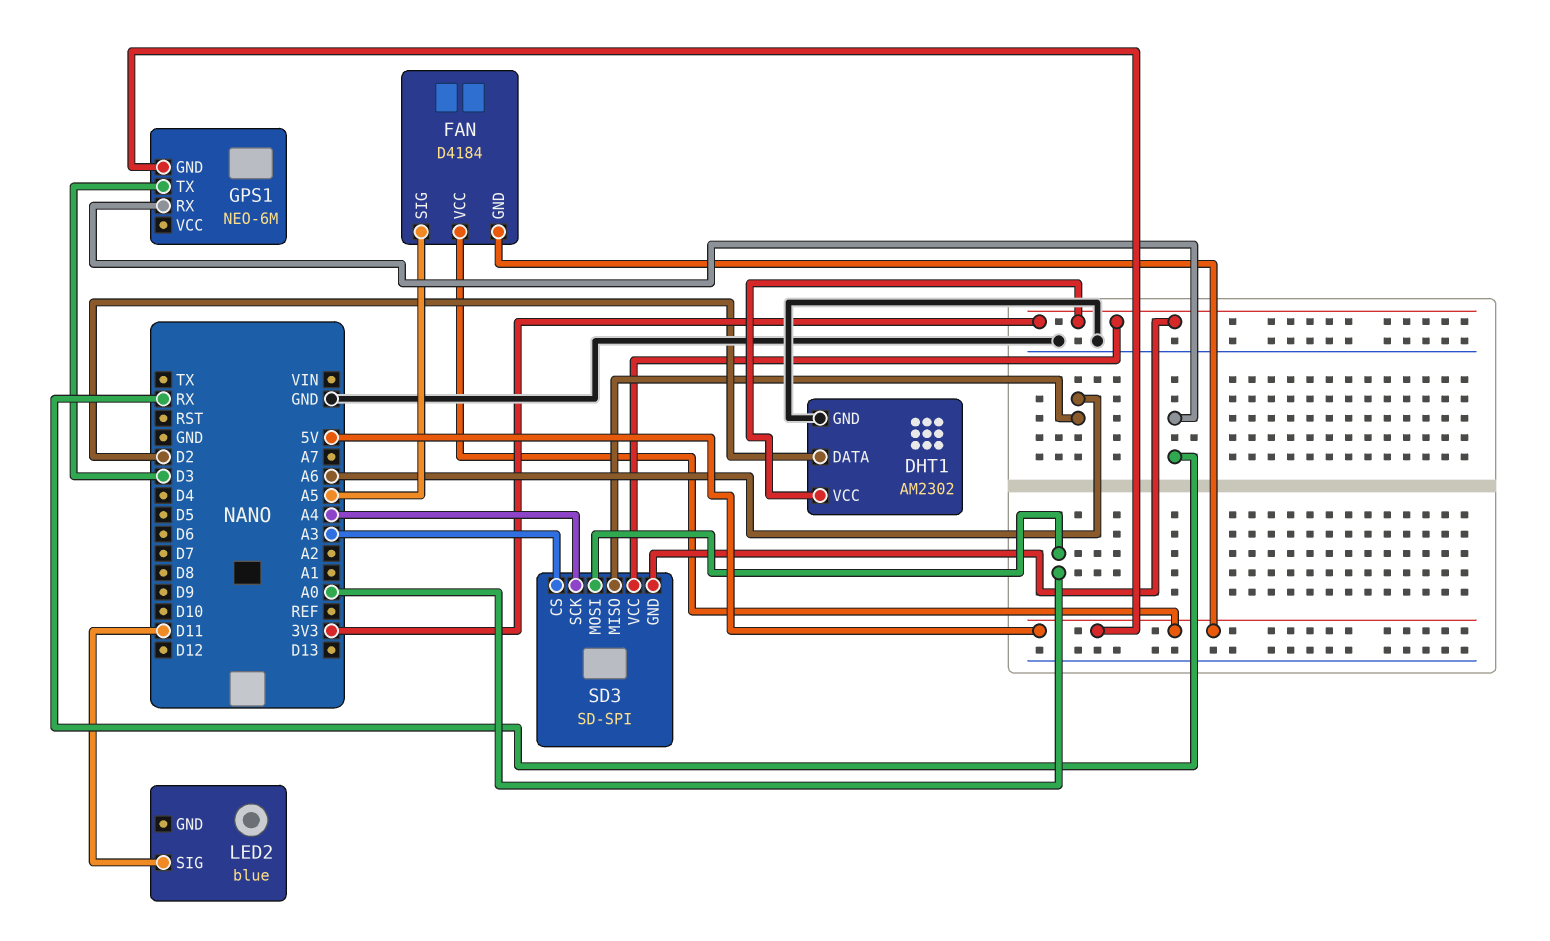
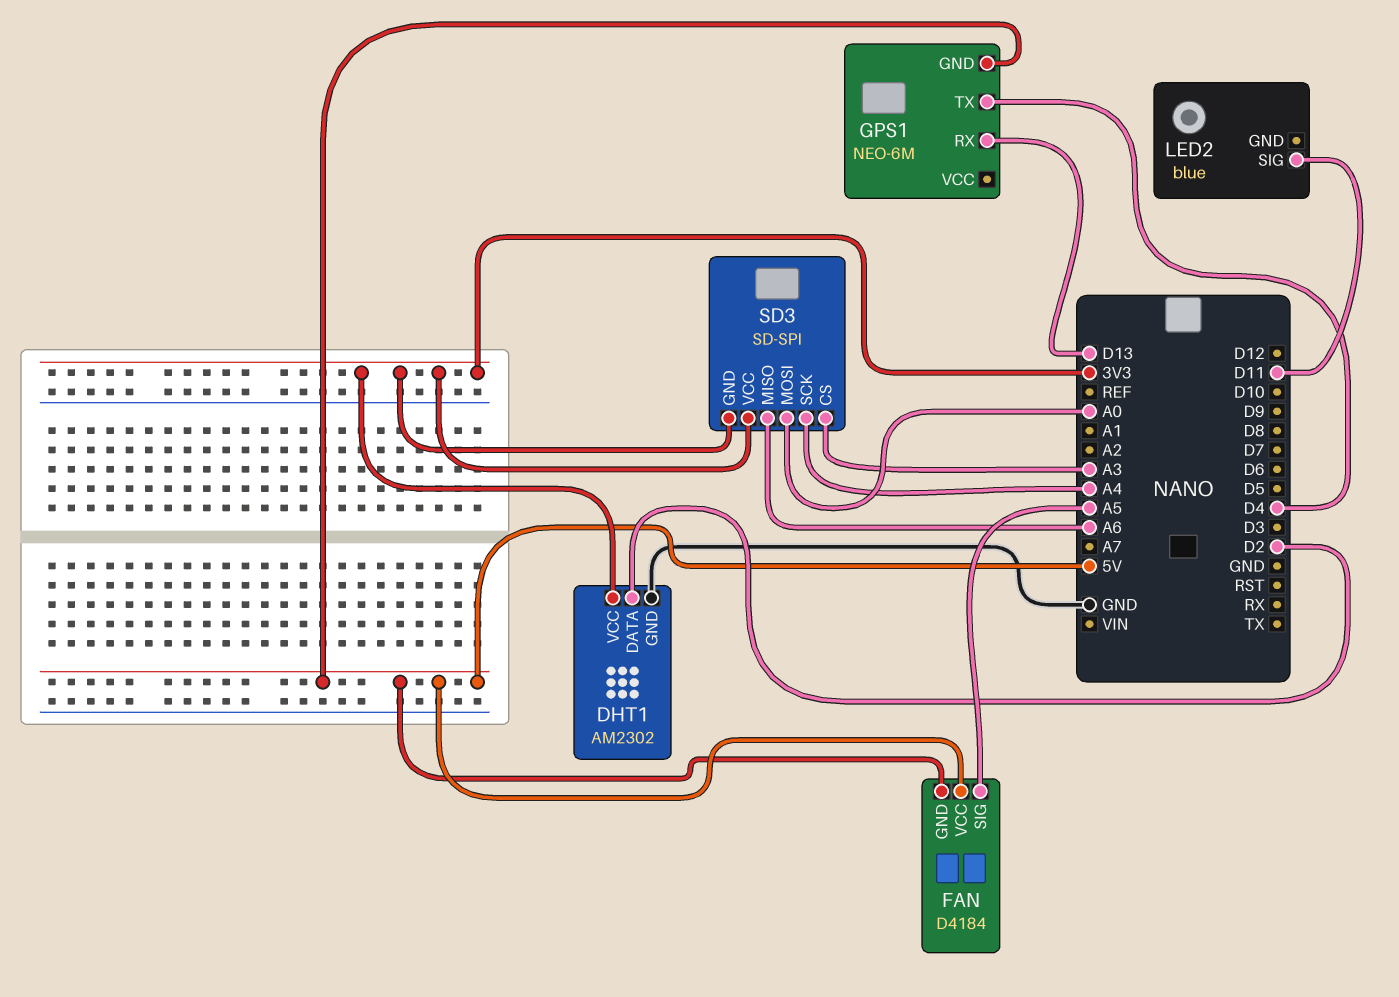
GPS1 pin RX: RX -> D13
GPS1 pin TX: D3 -> D4

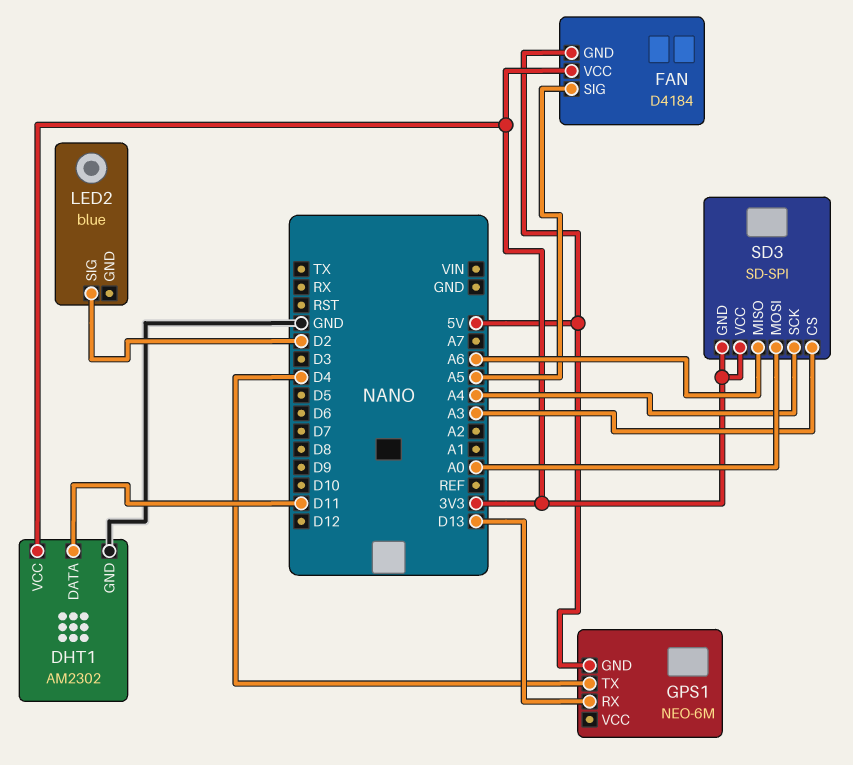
DHT1 pin DATA: D2 -> D11
FAN pin VCC: 5V -> 3V3
LED2 pin SIG: D11 -> D2

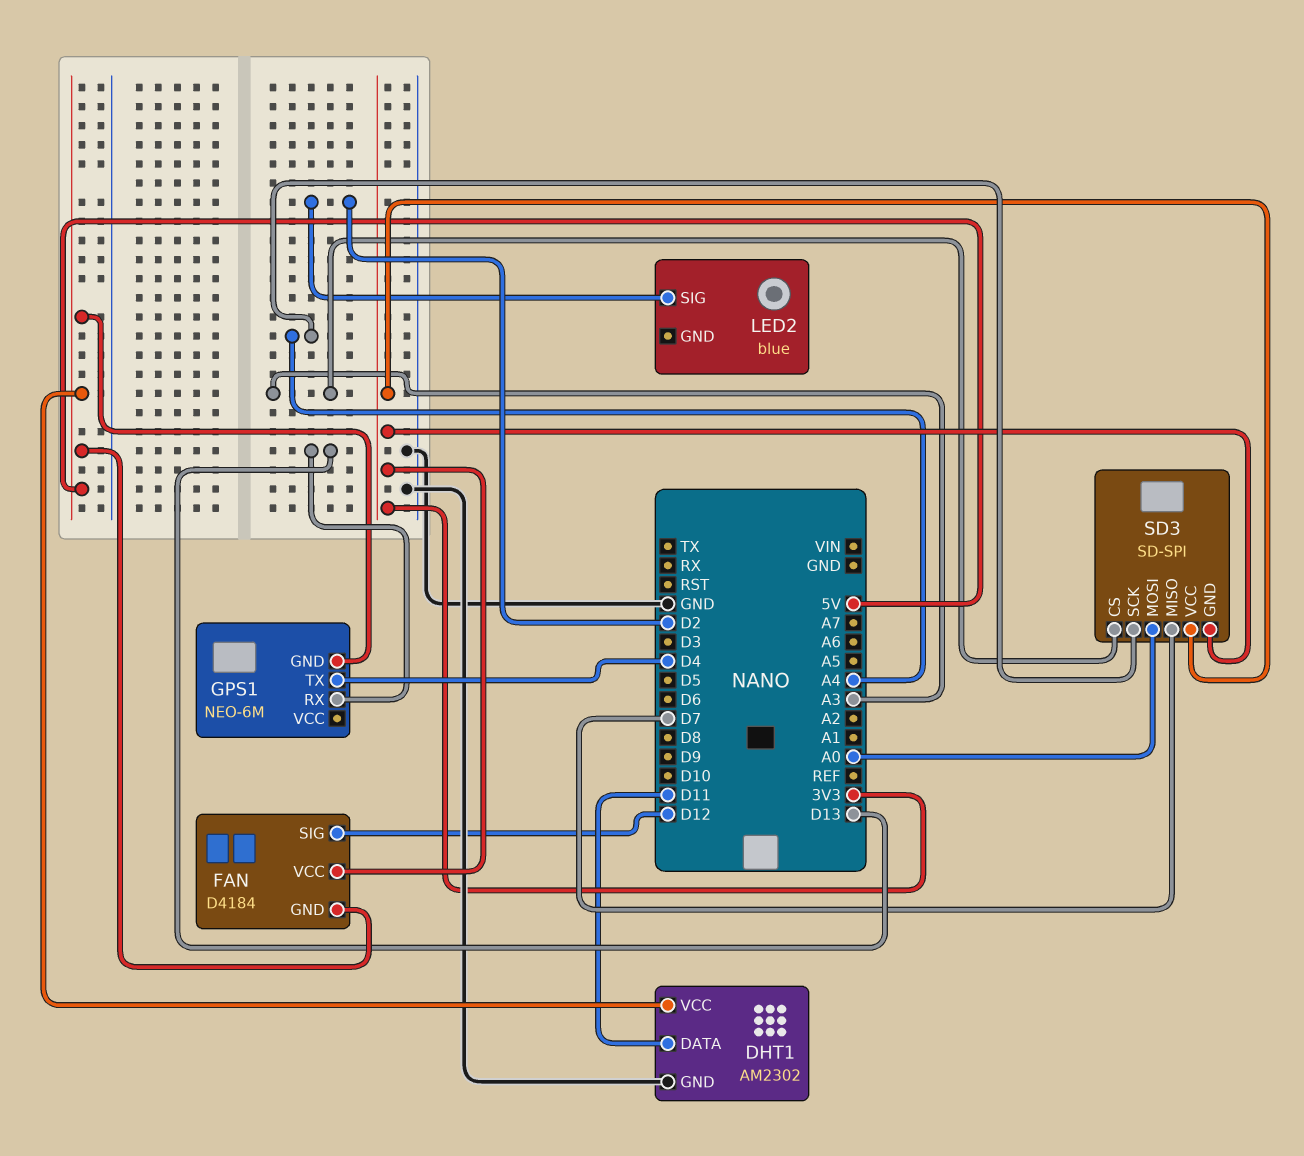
DHT1 pin VCC: 3V3 -> 5V
FAN pin SIG: A5 -> D12
SD3 pin MISO: A6 -> D7

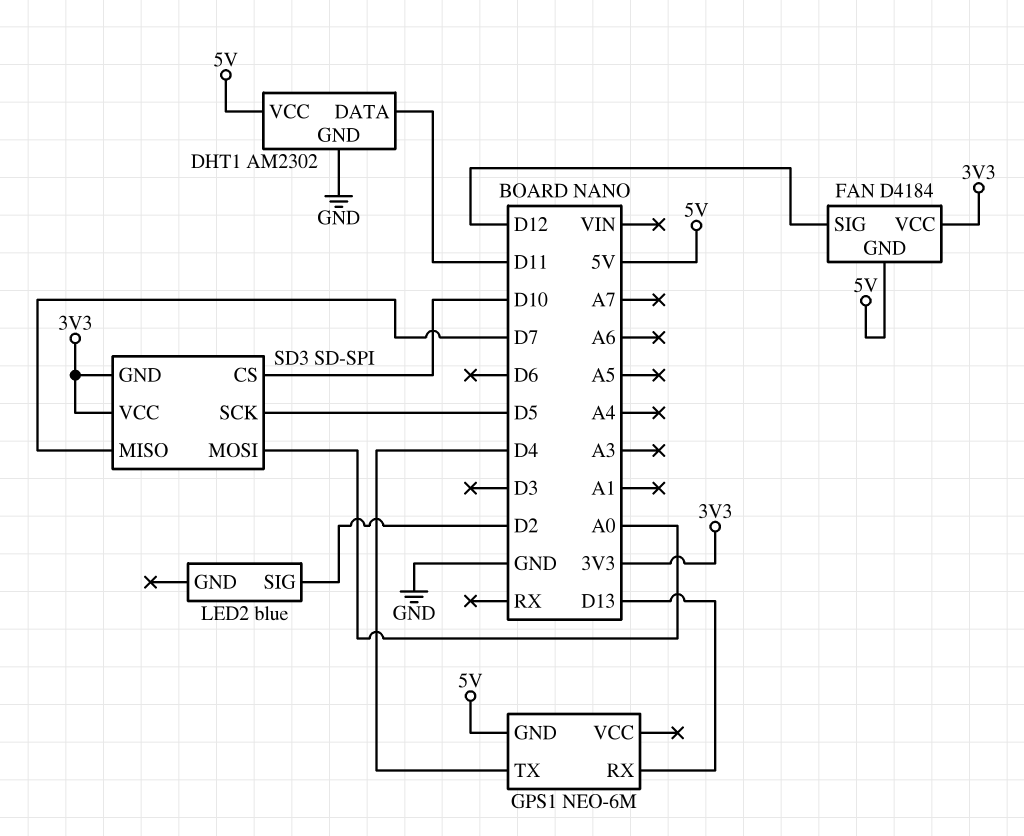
SD3 pin CS: A3 -> D10
SD3 pin SCK: A4 -> D5

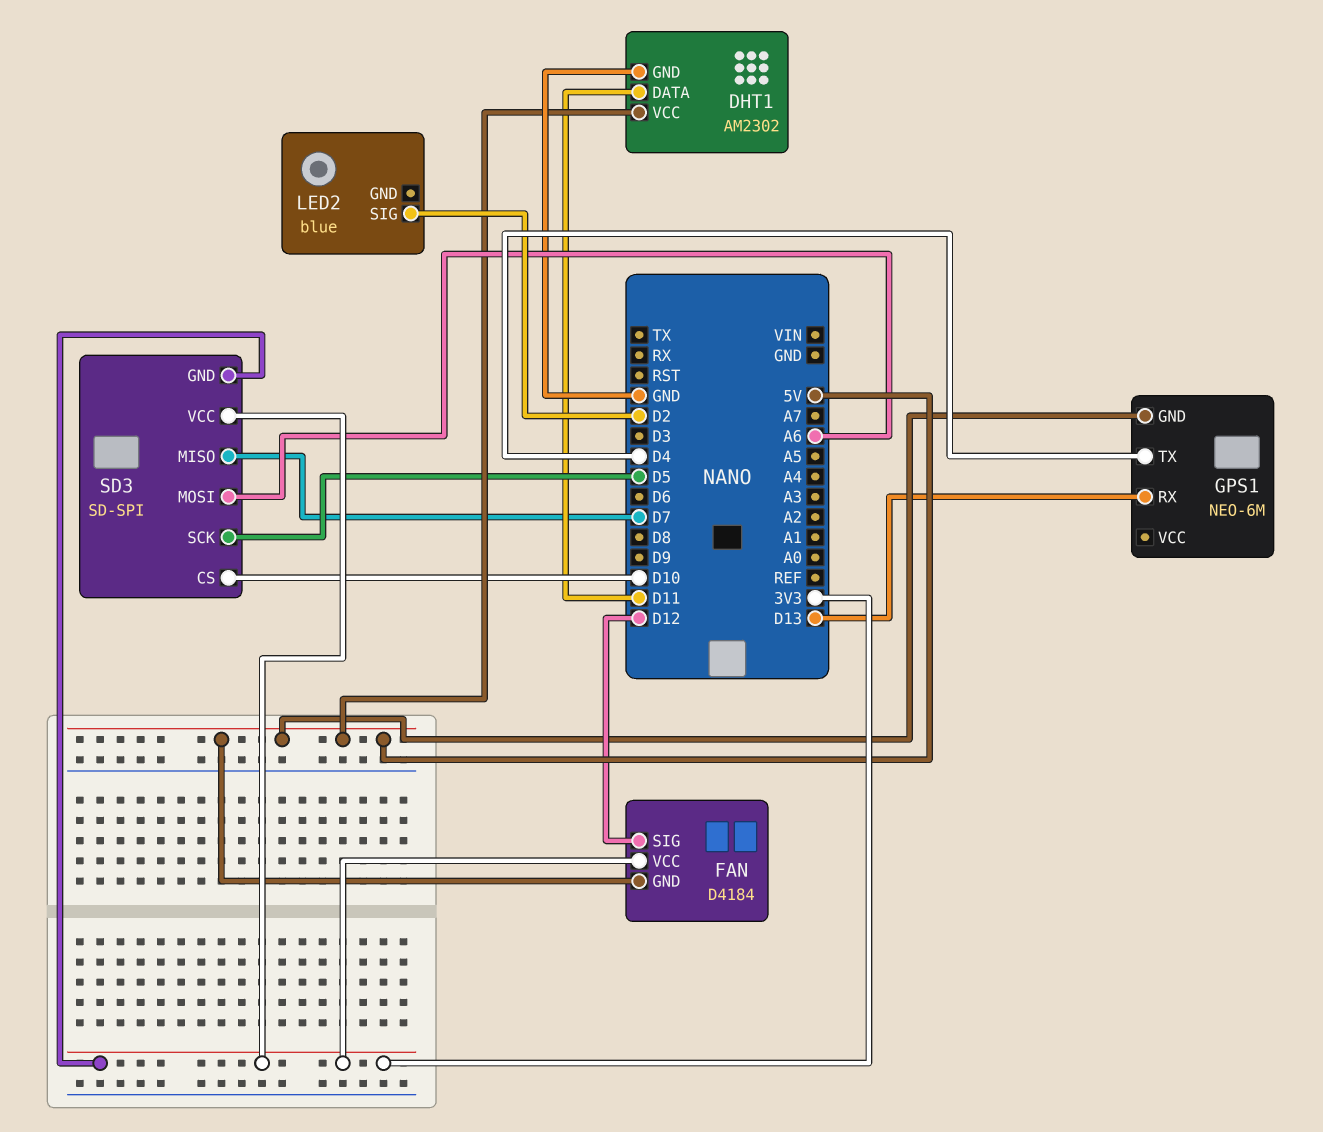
SD3 pin MOSI: A0 -> A6

